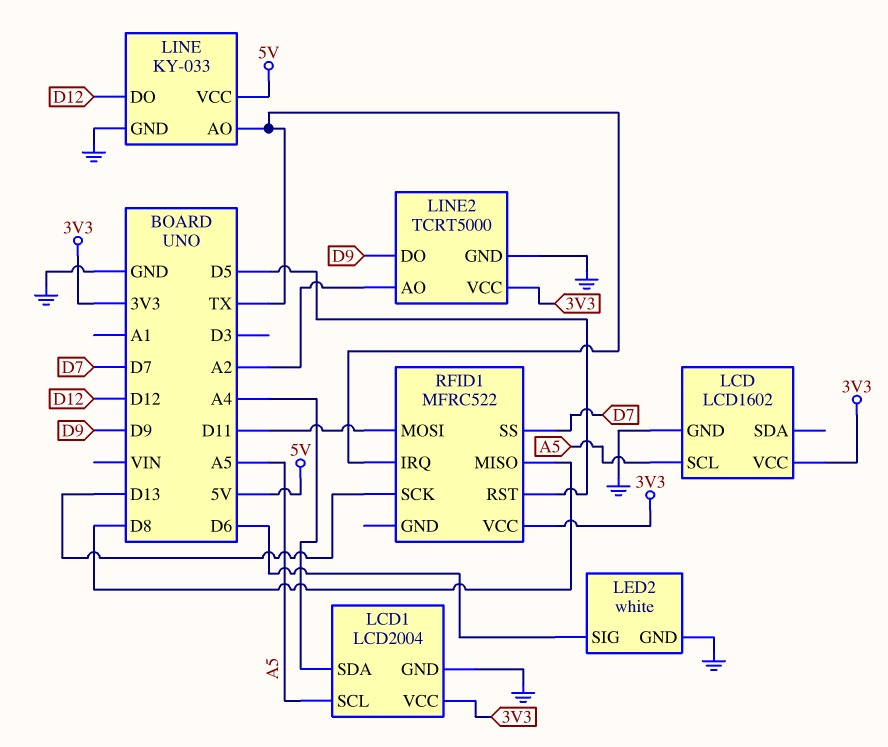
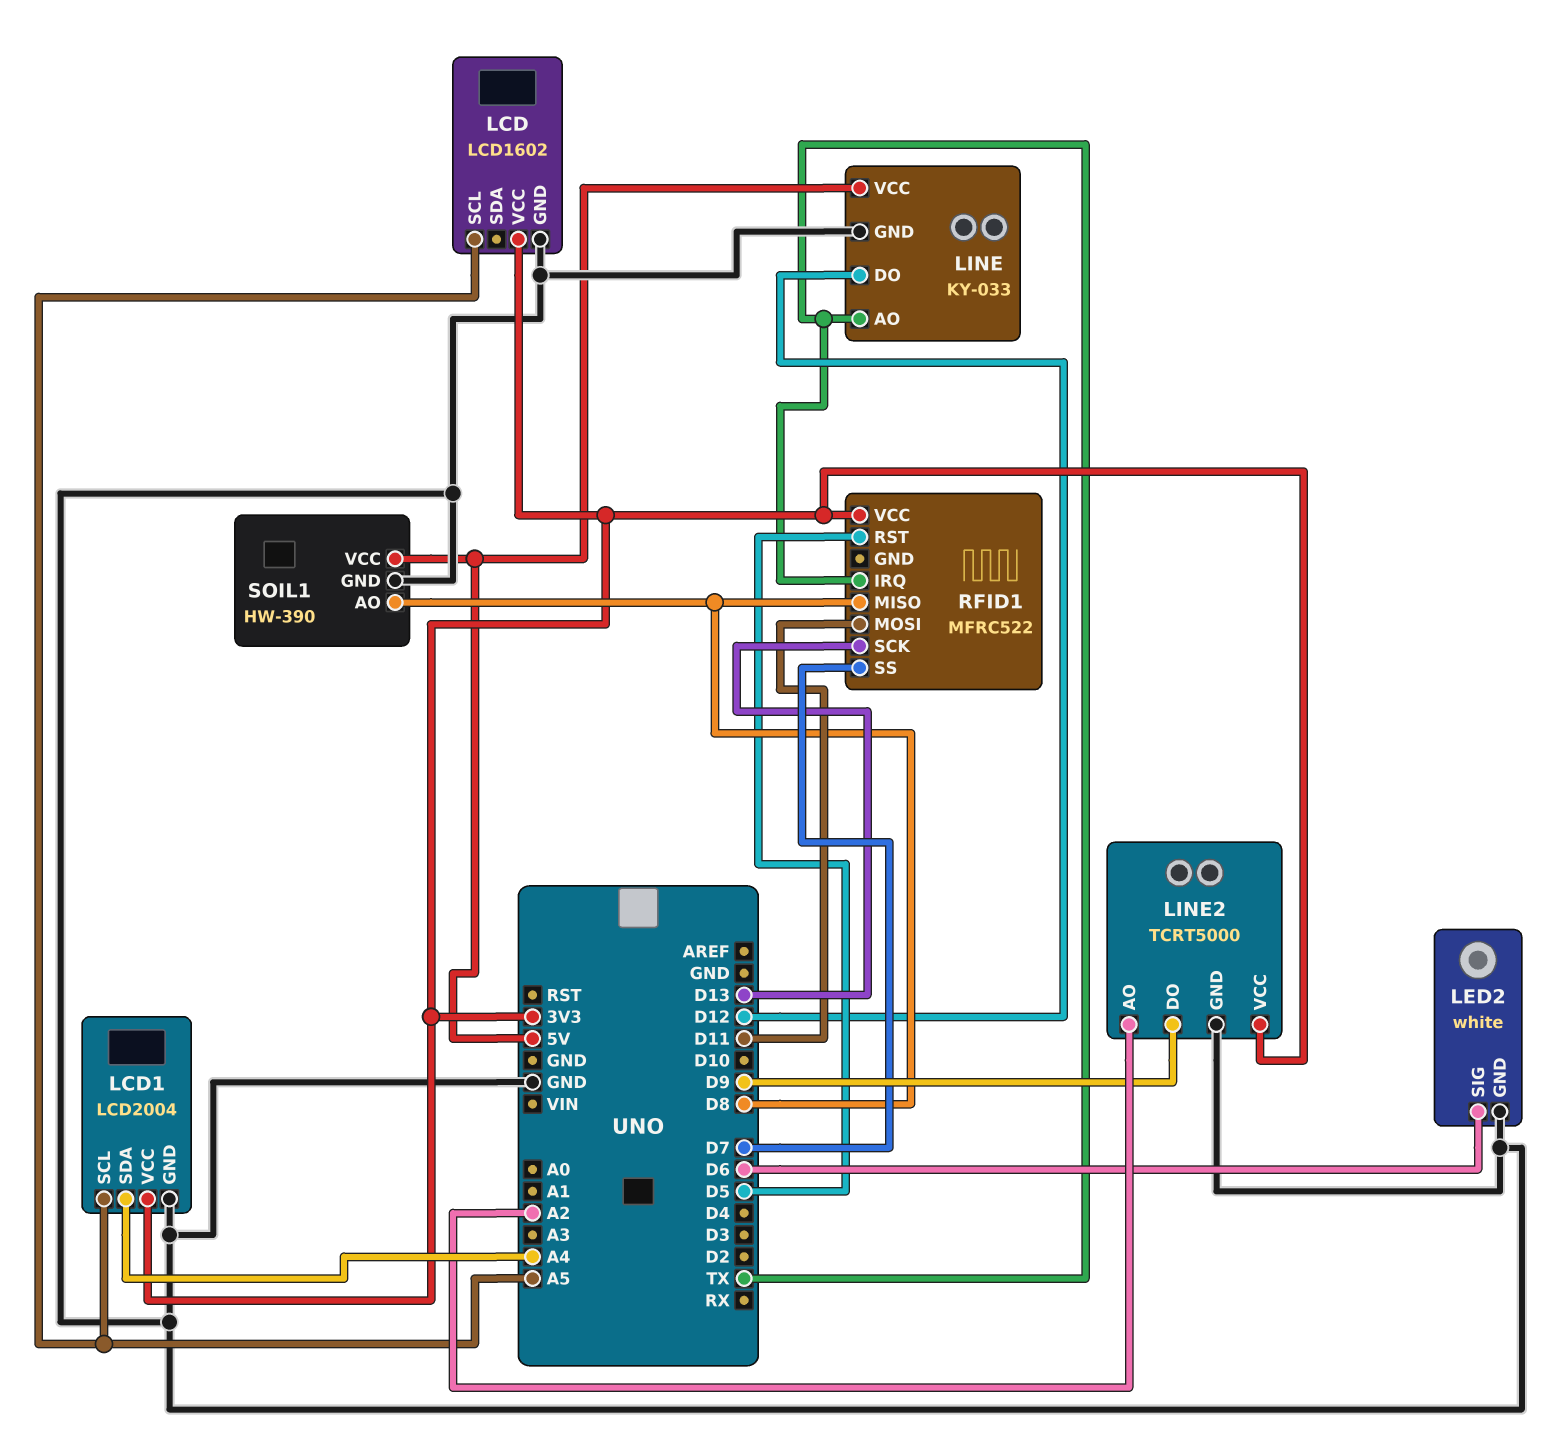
SOIL1: none -> HW-390
SOIL1 pin AO: none -> D8
SOIL1 pin GND: none -> GND
SOIL1 pin VCC: none -> 5V

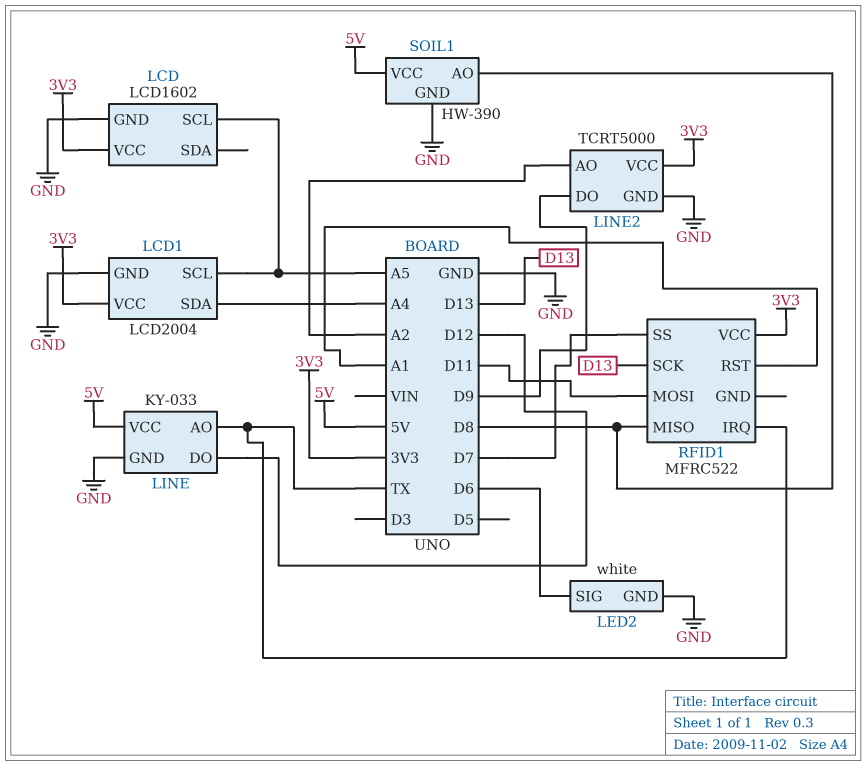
RFID1 pin RST: D5 -> A1

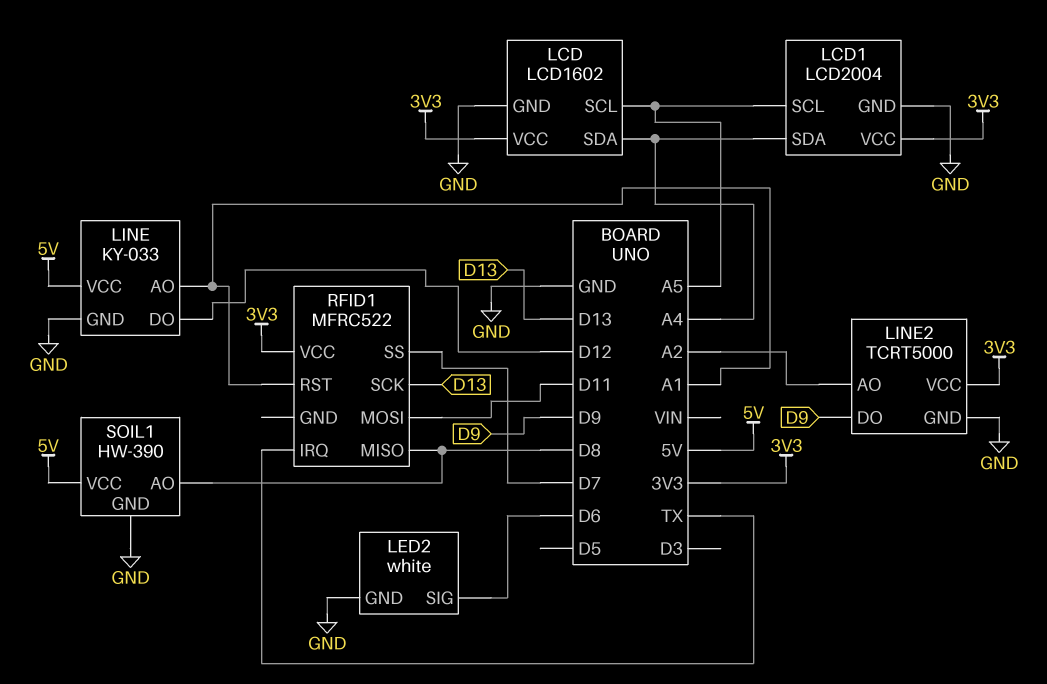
LCD pin SDA: none -> A4
LINE pin AO: TX -> A1

